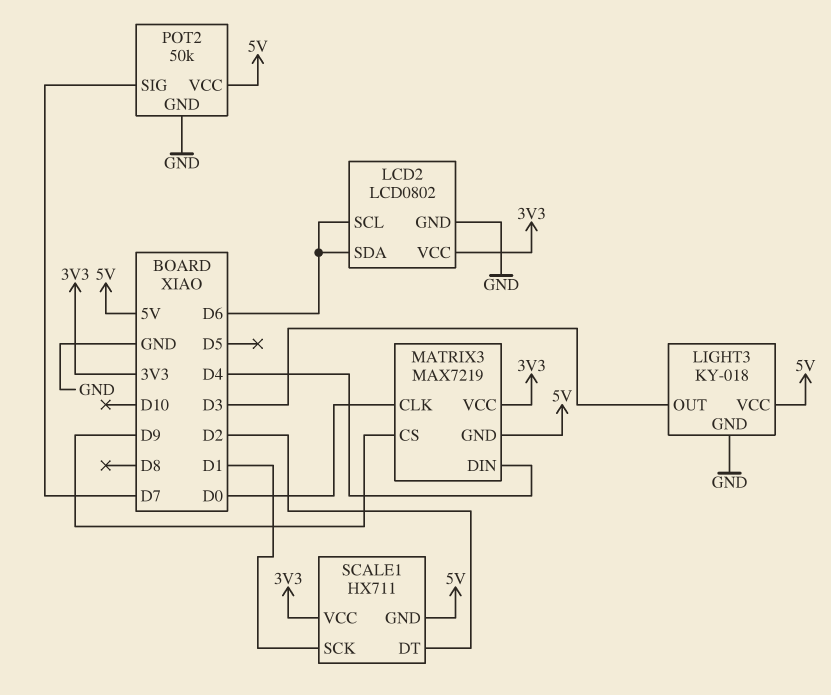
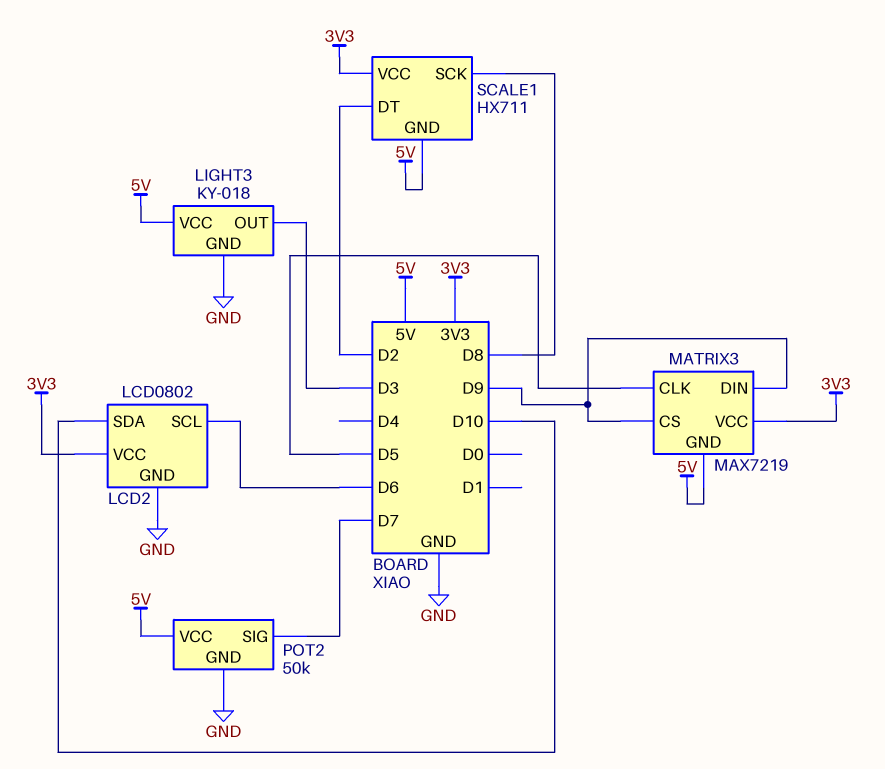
LCD2 pin SDA: D6 -> D10
MATRIX3 pin CLK: D0 -> D5
MATRIX3 pin DIN: D4 -> D9
SCALE1 pin SCK: D1 -> D8

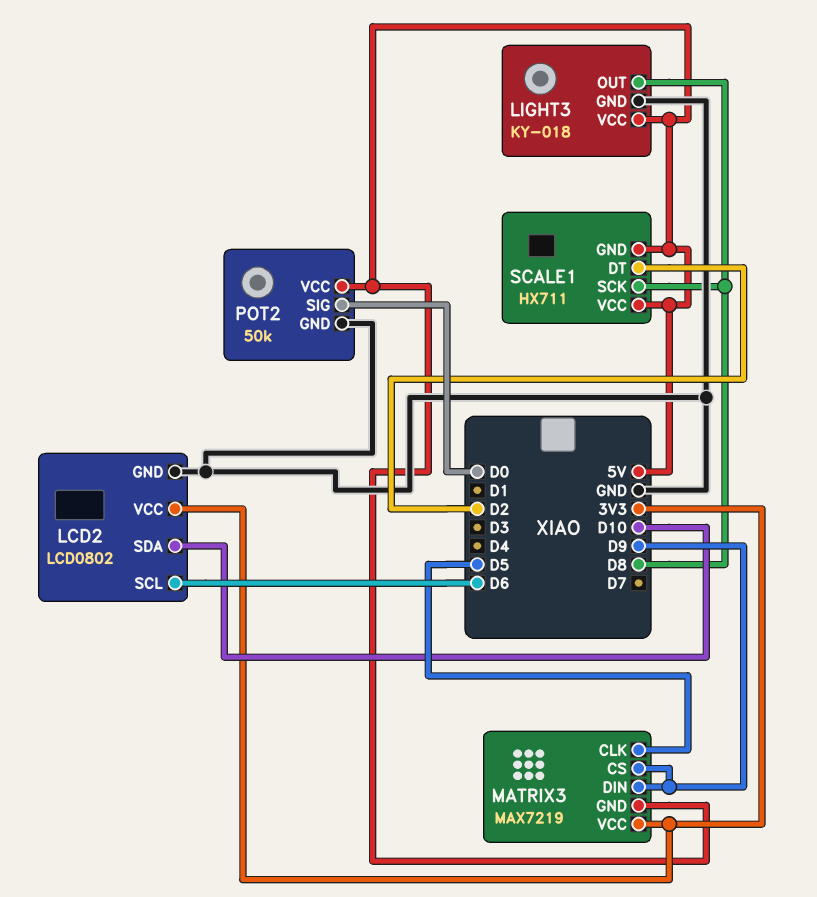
LIGHT3 pin OUT: D3 -> D8
POT2 pin SIG: D7 -> D0
SCALE1 pin VCC: 3V3 -> 5V

